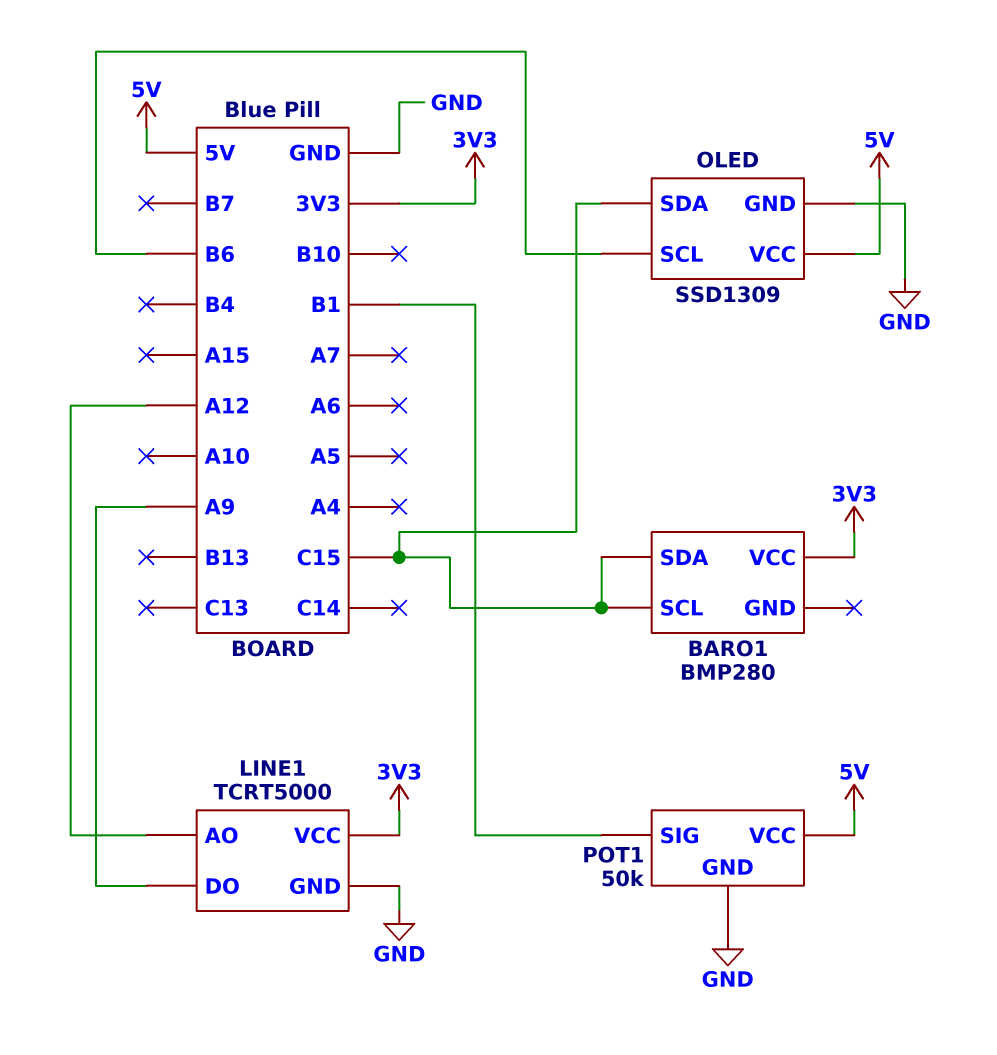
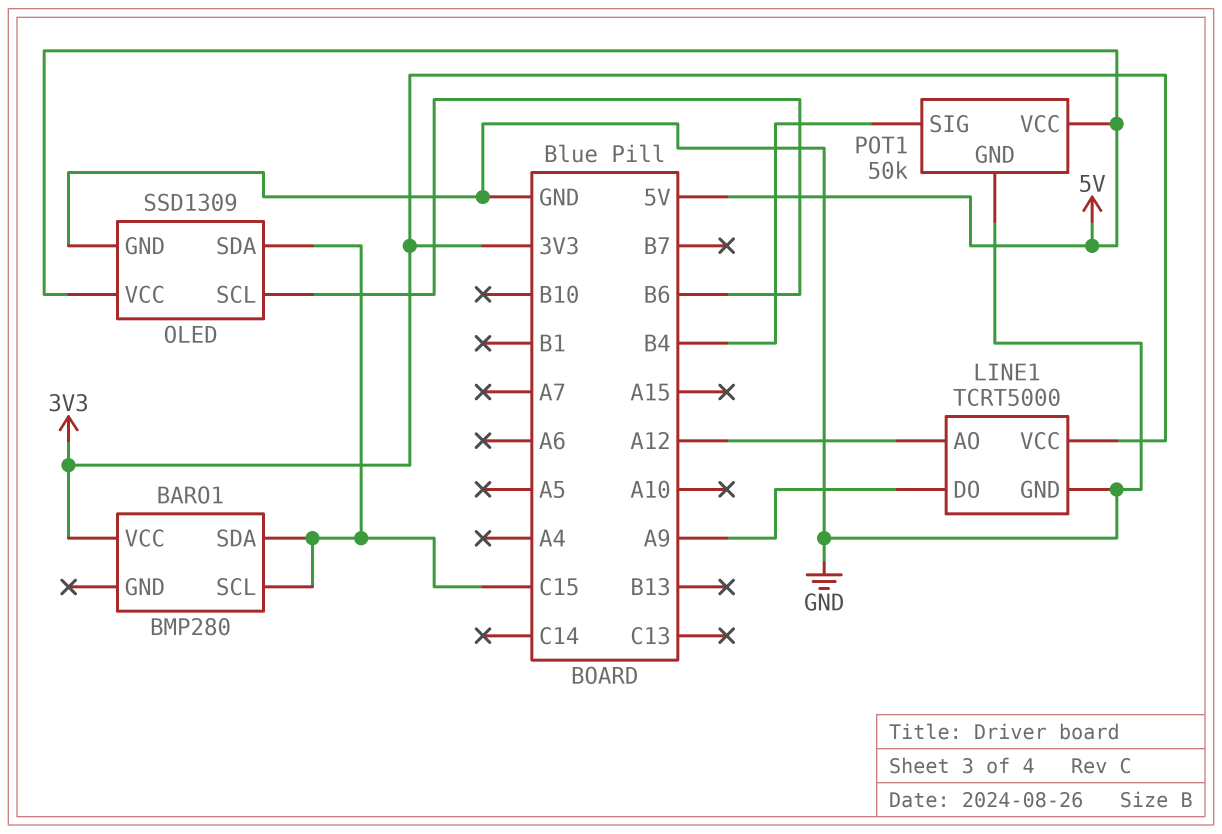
POT1 pin SIG: B1 -> B4

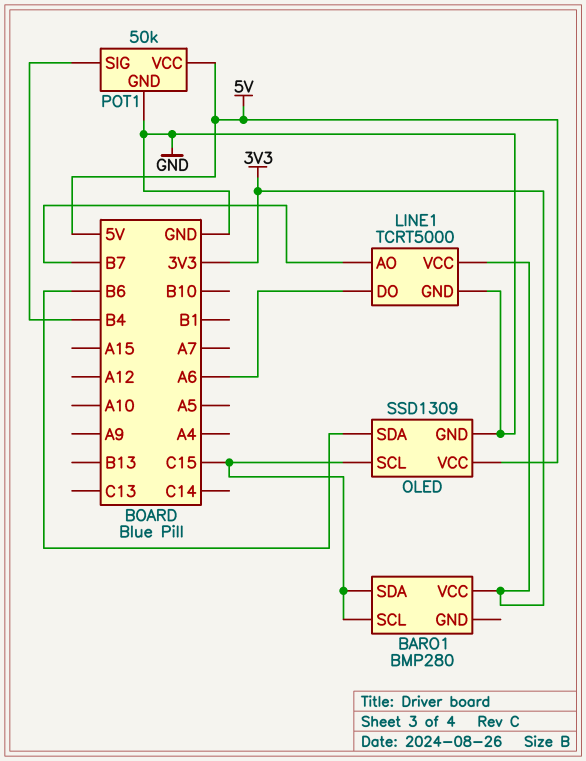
LINE1 pin AO: A12 -> B7
LINE1 pin DO: A9 -> A6
OLED pin SCL: B6 -> C15
OLED pin SDA: C15 -> B6

